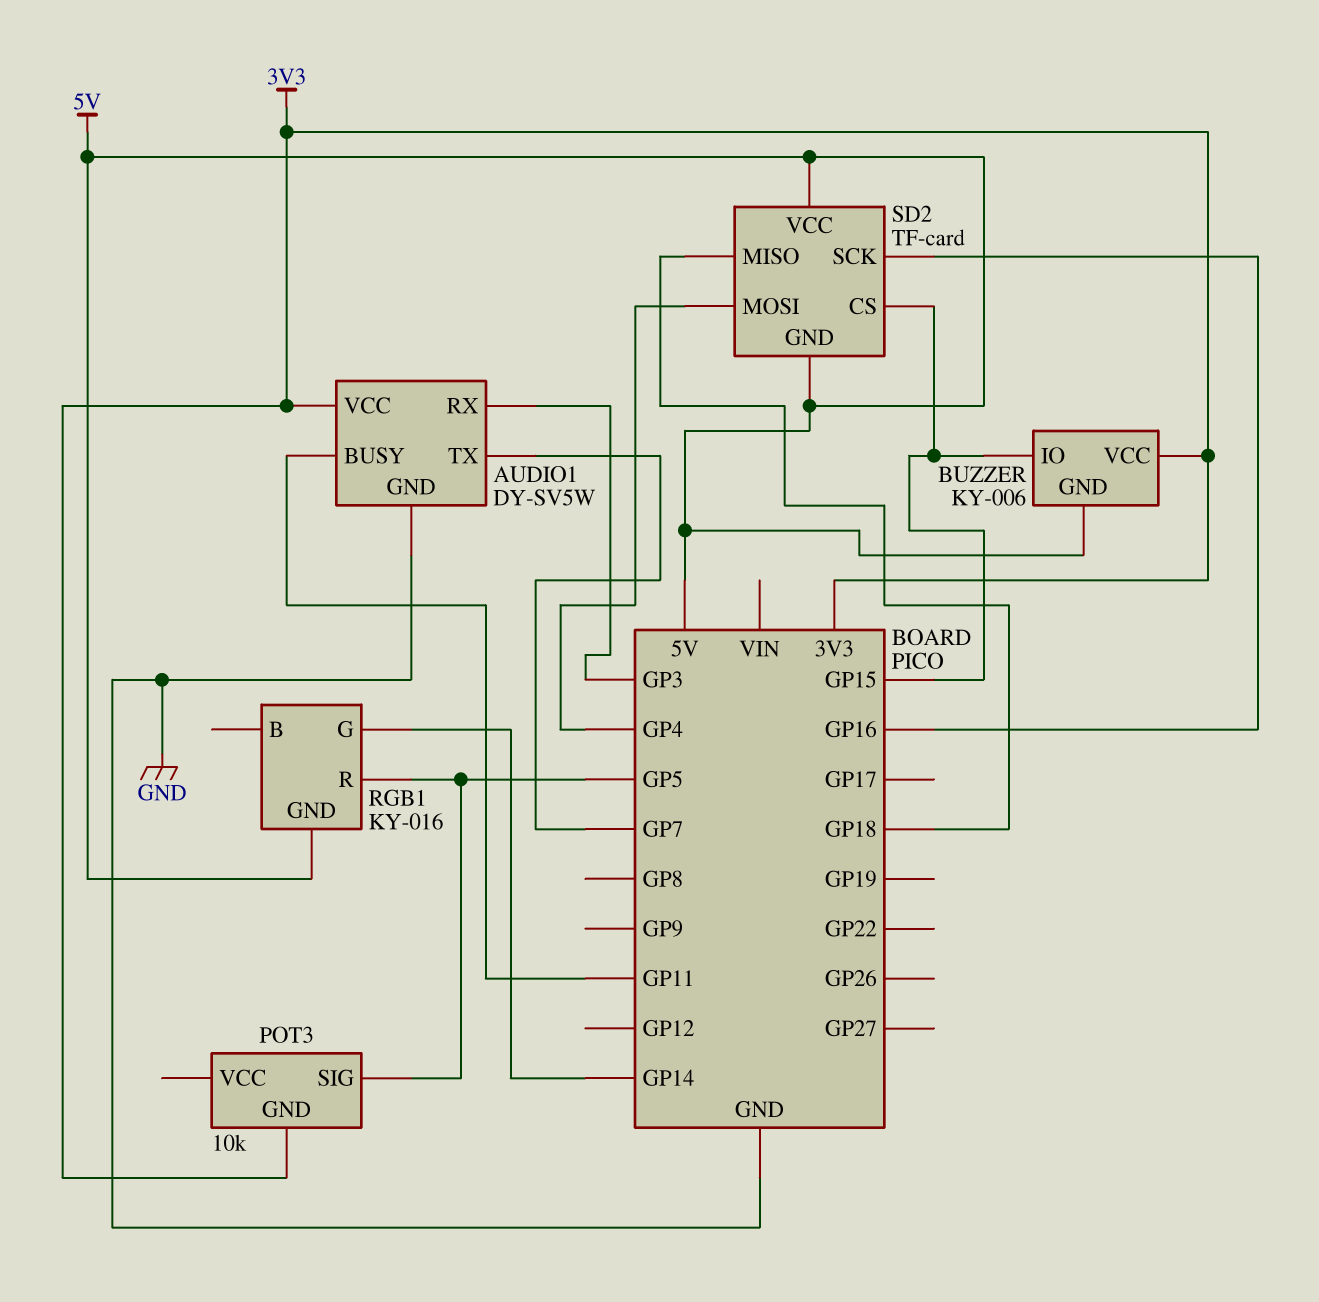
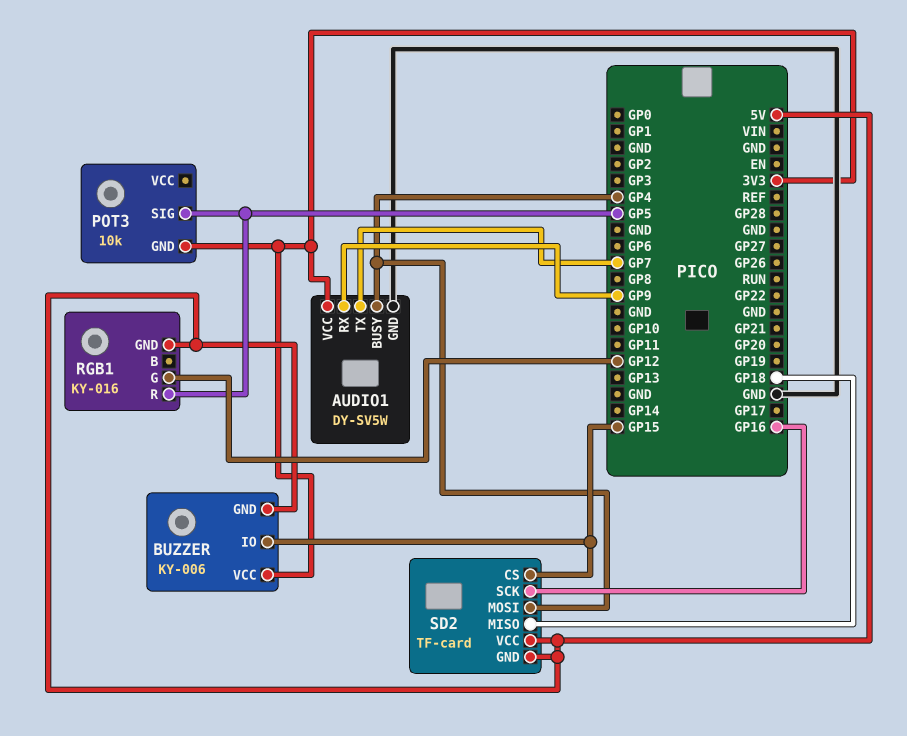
AUDIO1 pin BUSY: GP11 -> GP4
AUDIO1 pin RX: GP3 -> GP9
RGB1 pin G: GP14 -> GP12

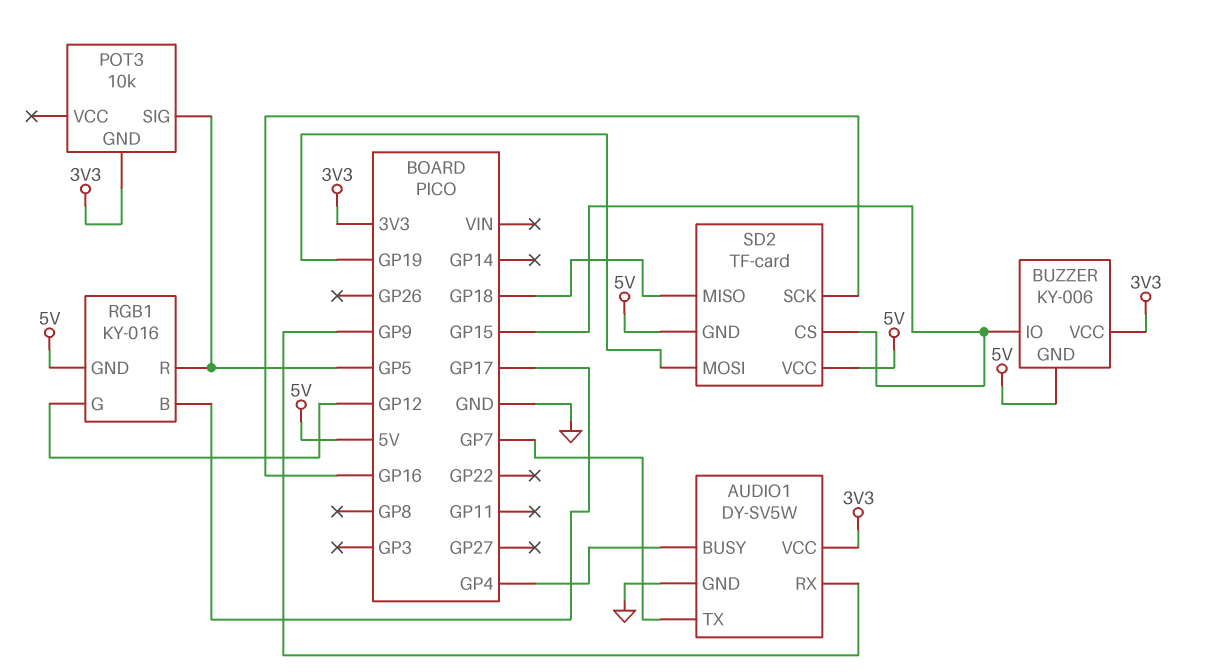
RGB1 pin B: none -> GP17
SD2 pin MOSI: GP4 -> GP19

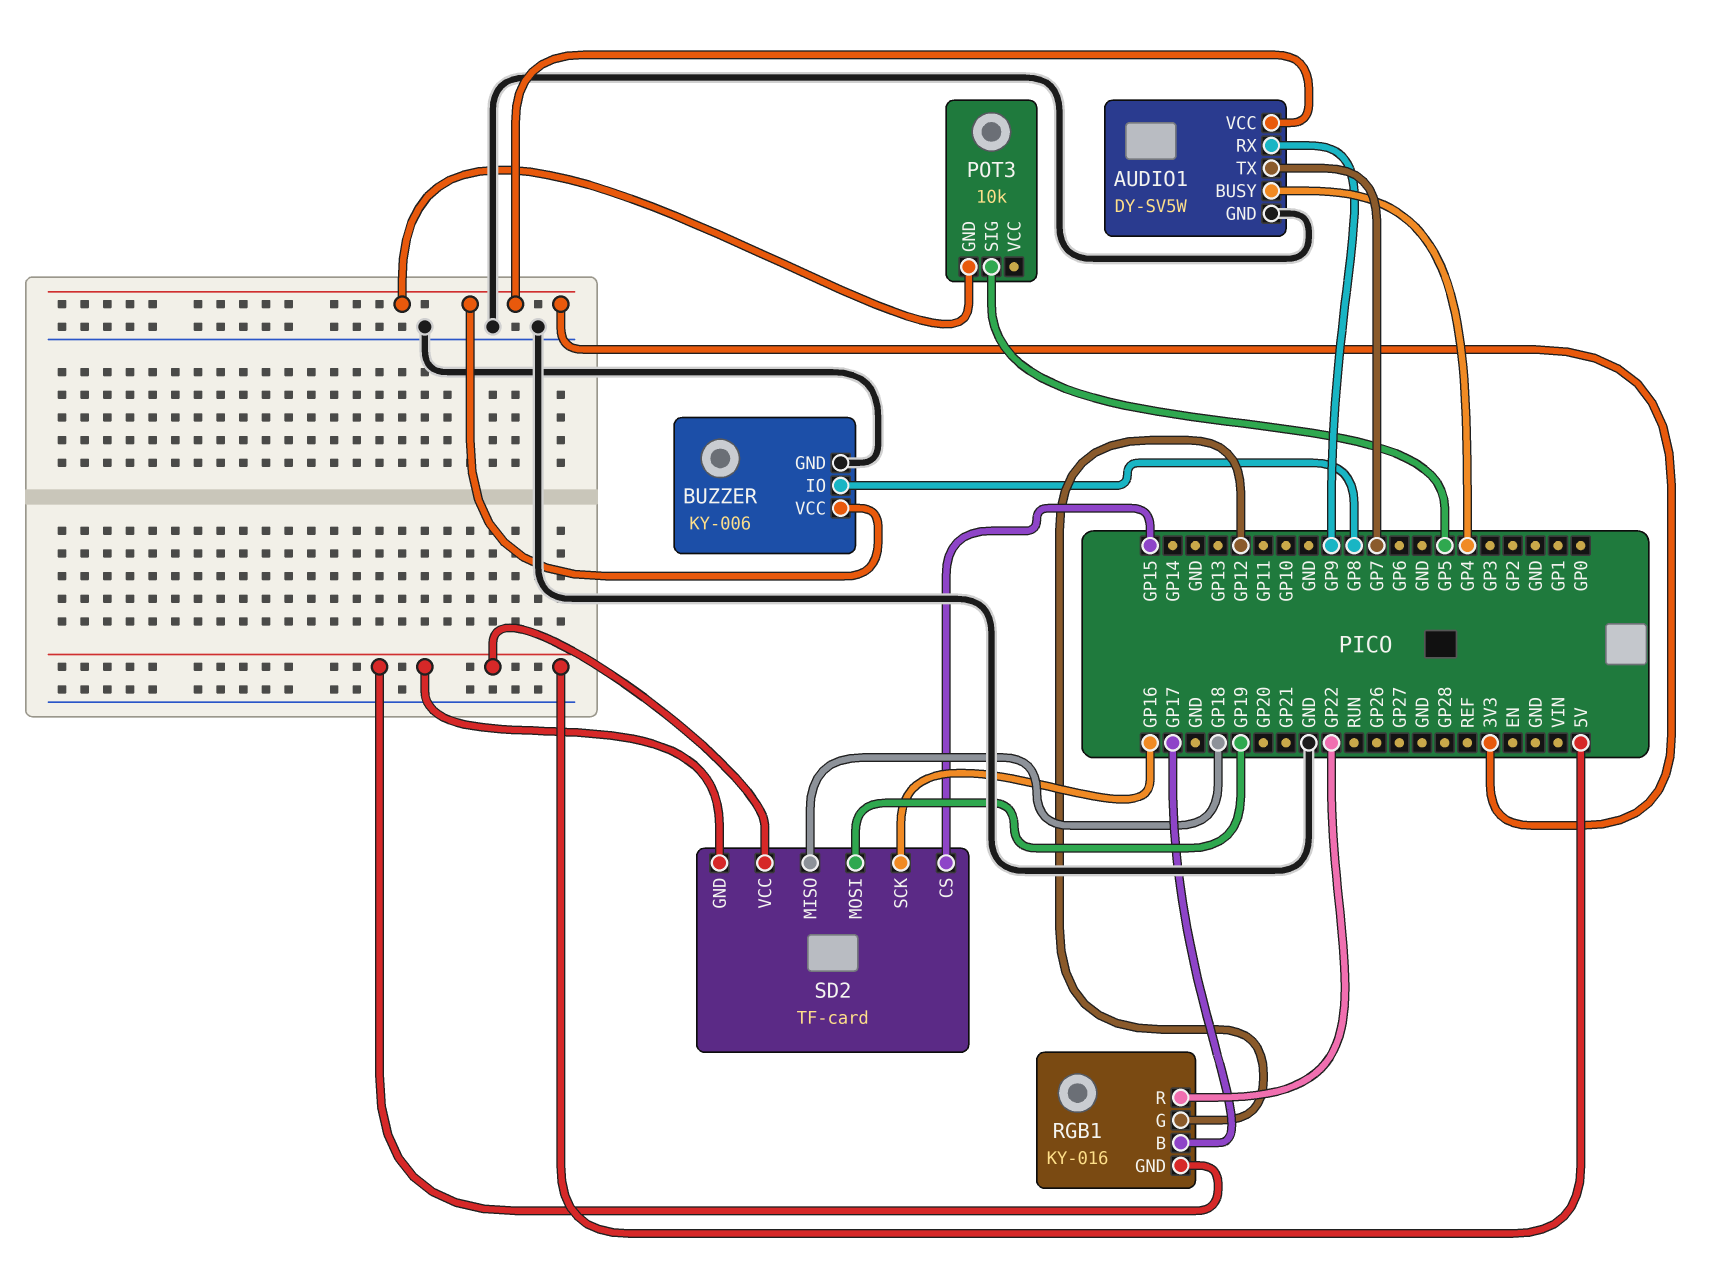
BUZZER pin GND: 5V -> GND
BUZZER pin IO: GP15 -> GP8
RGB1 pin R: GP5 -> GP22

